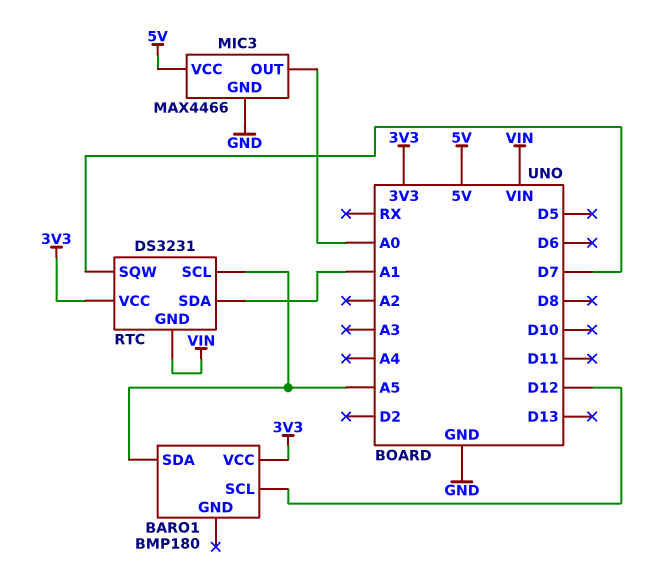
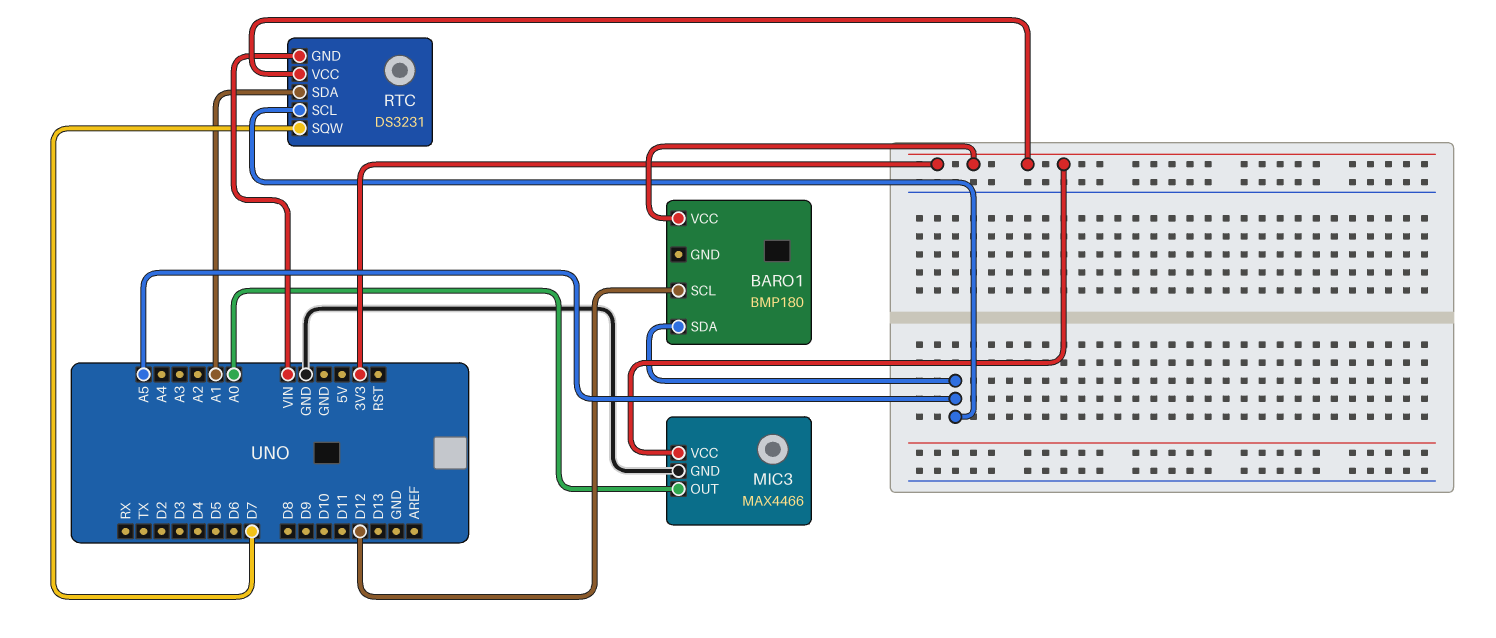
MIC3 pin VCC: 5V -> 3V3

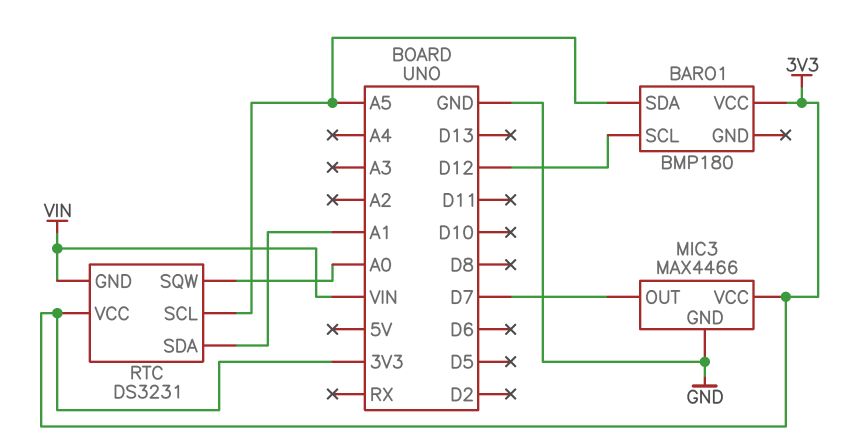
MIC3 pin OUT: A0 -> D7
RTC pin SQW: D7 -> A0

